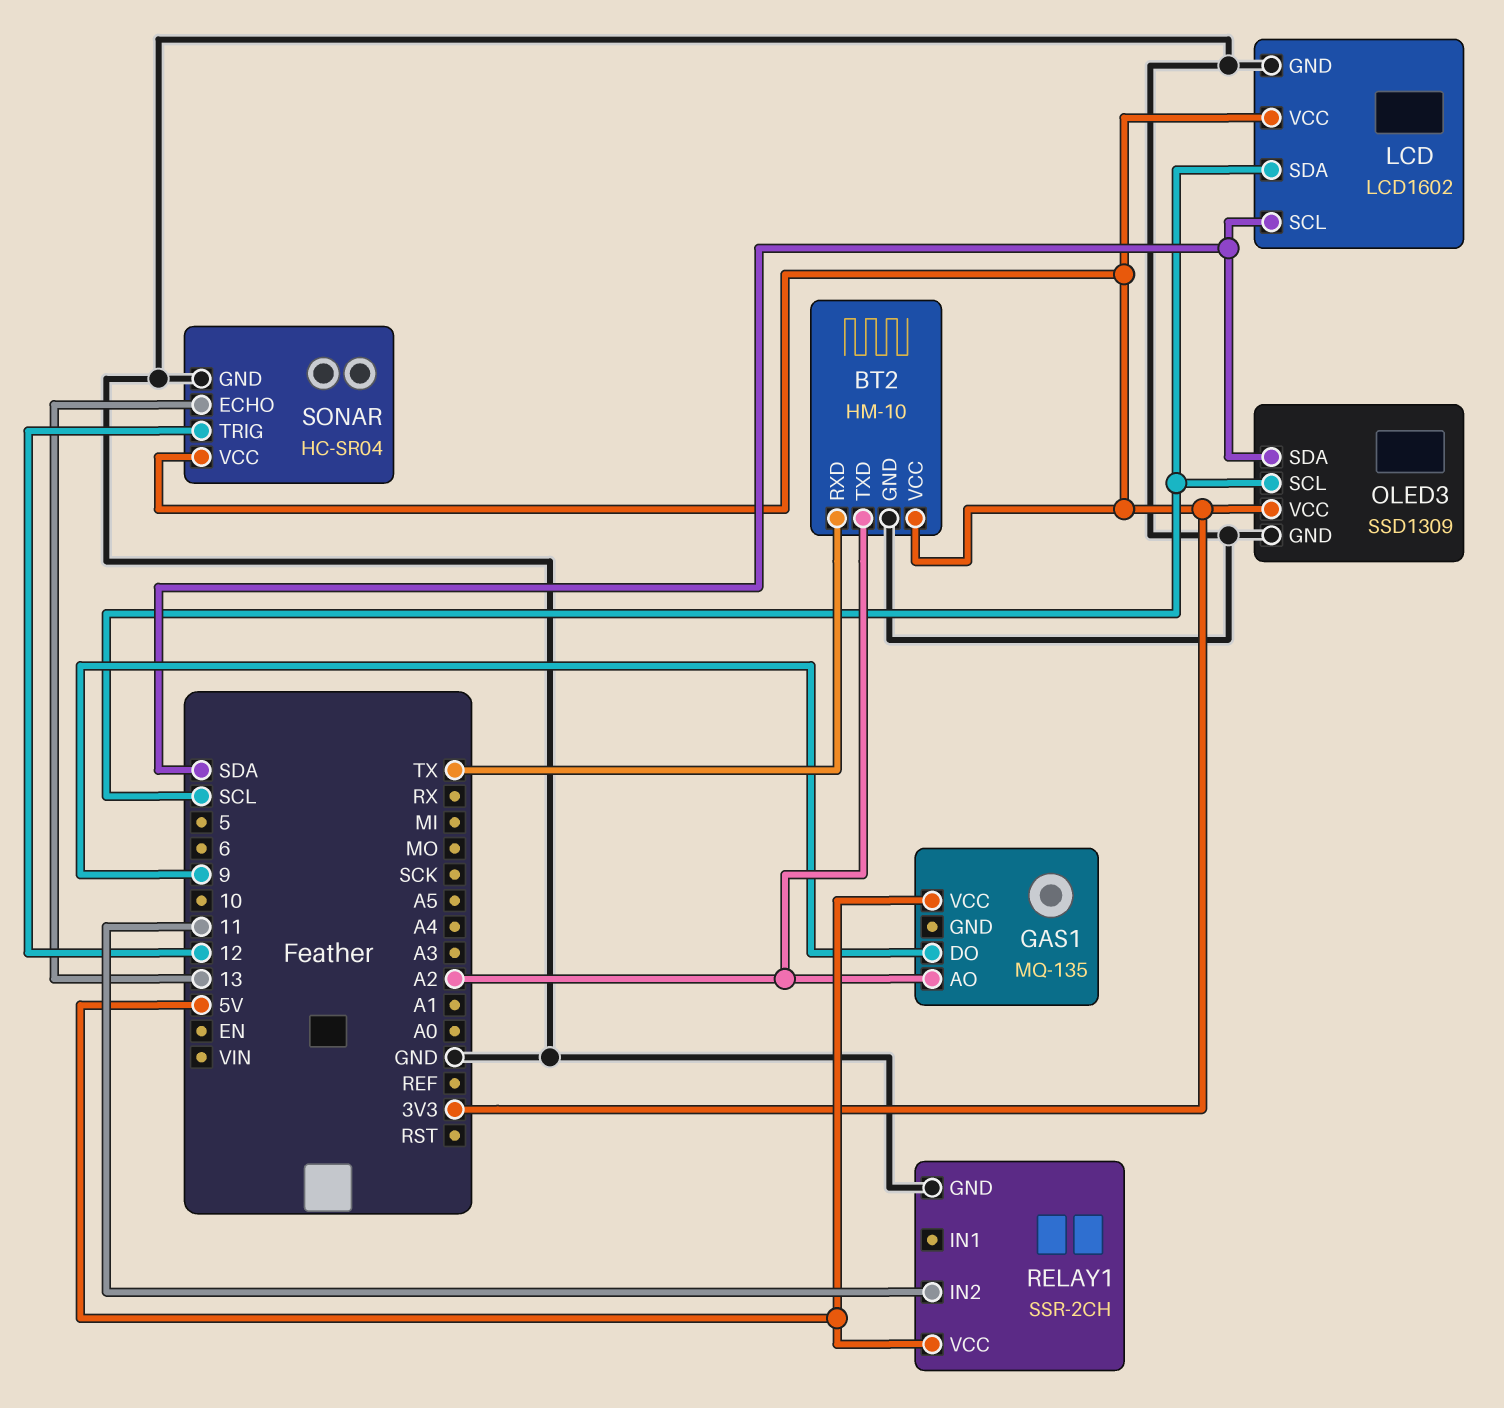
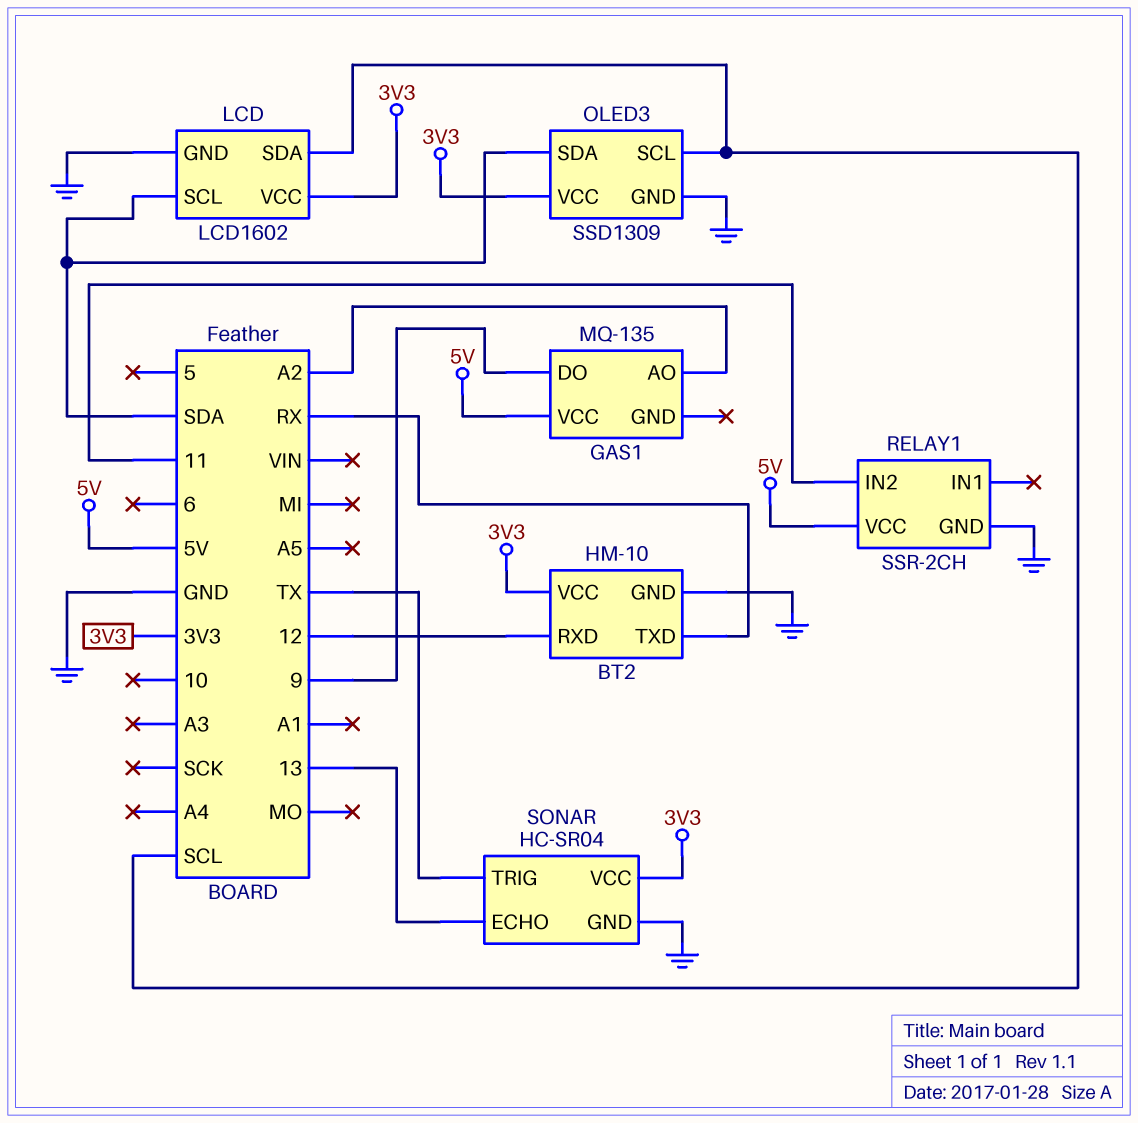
BT2 pin RXD: TX -> 12
BT2 pin TXD: A2 -> RX
SONAR pin TRIG: 12 -> TX

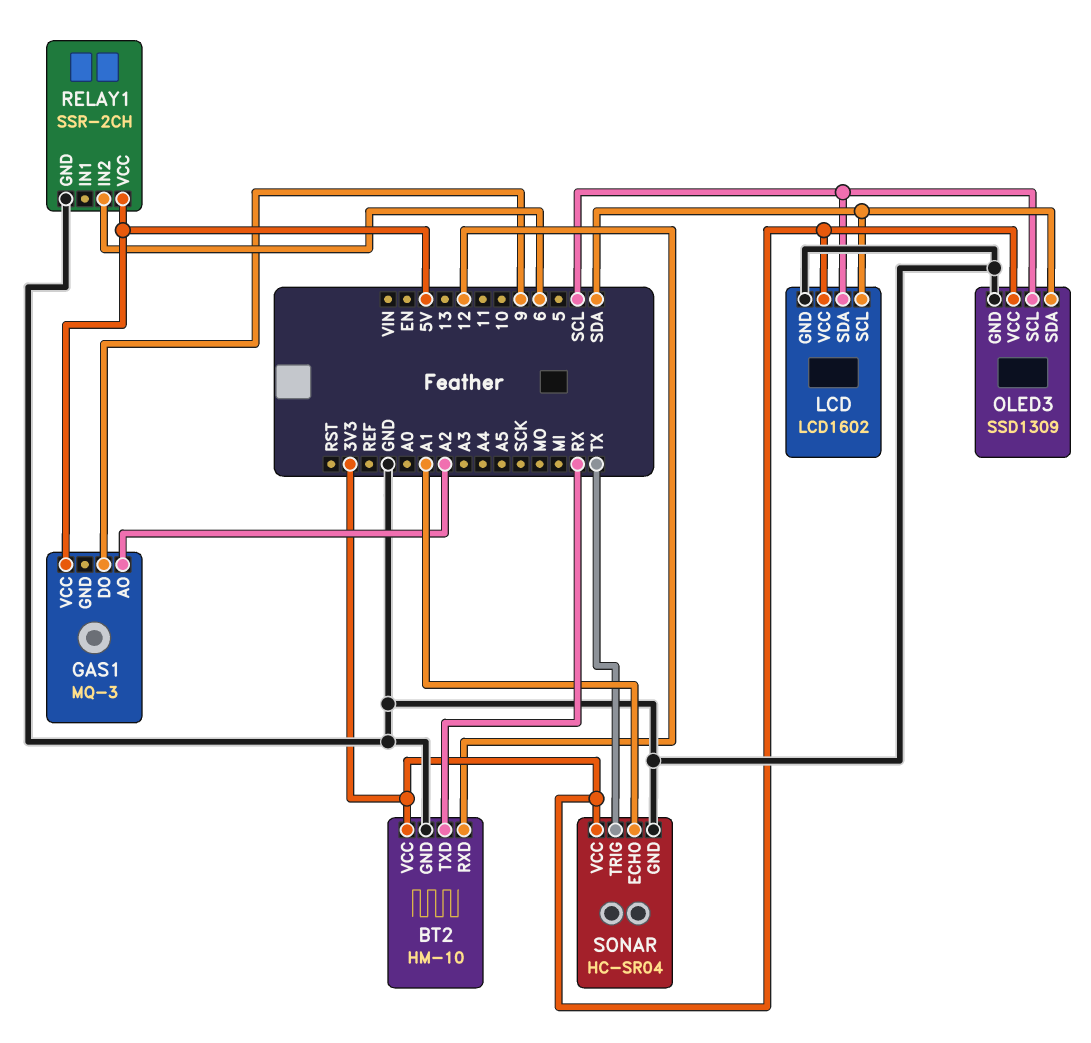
GAS1: MQ-135 -> MQ-3
RELAY1 pin IN2: 11 -> 6
SONAR pin ECHO: 13 -> A1

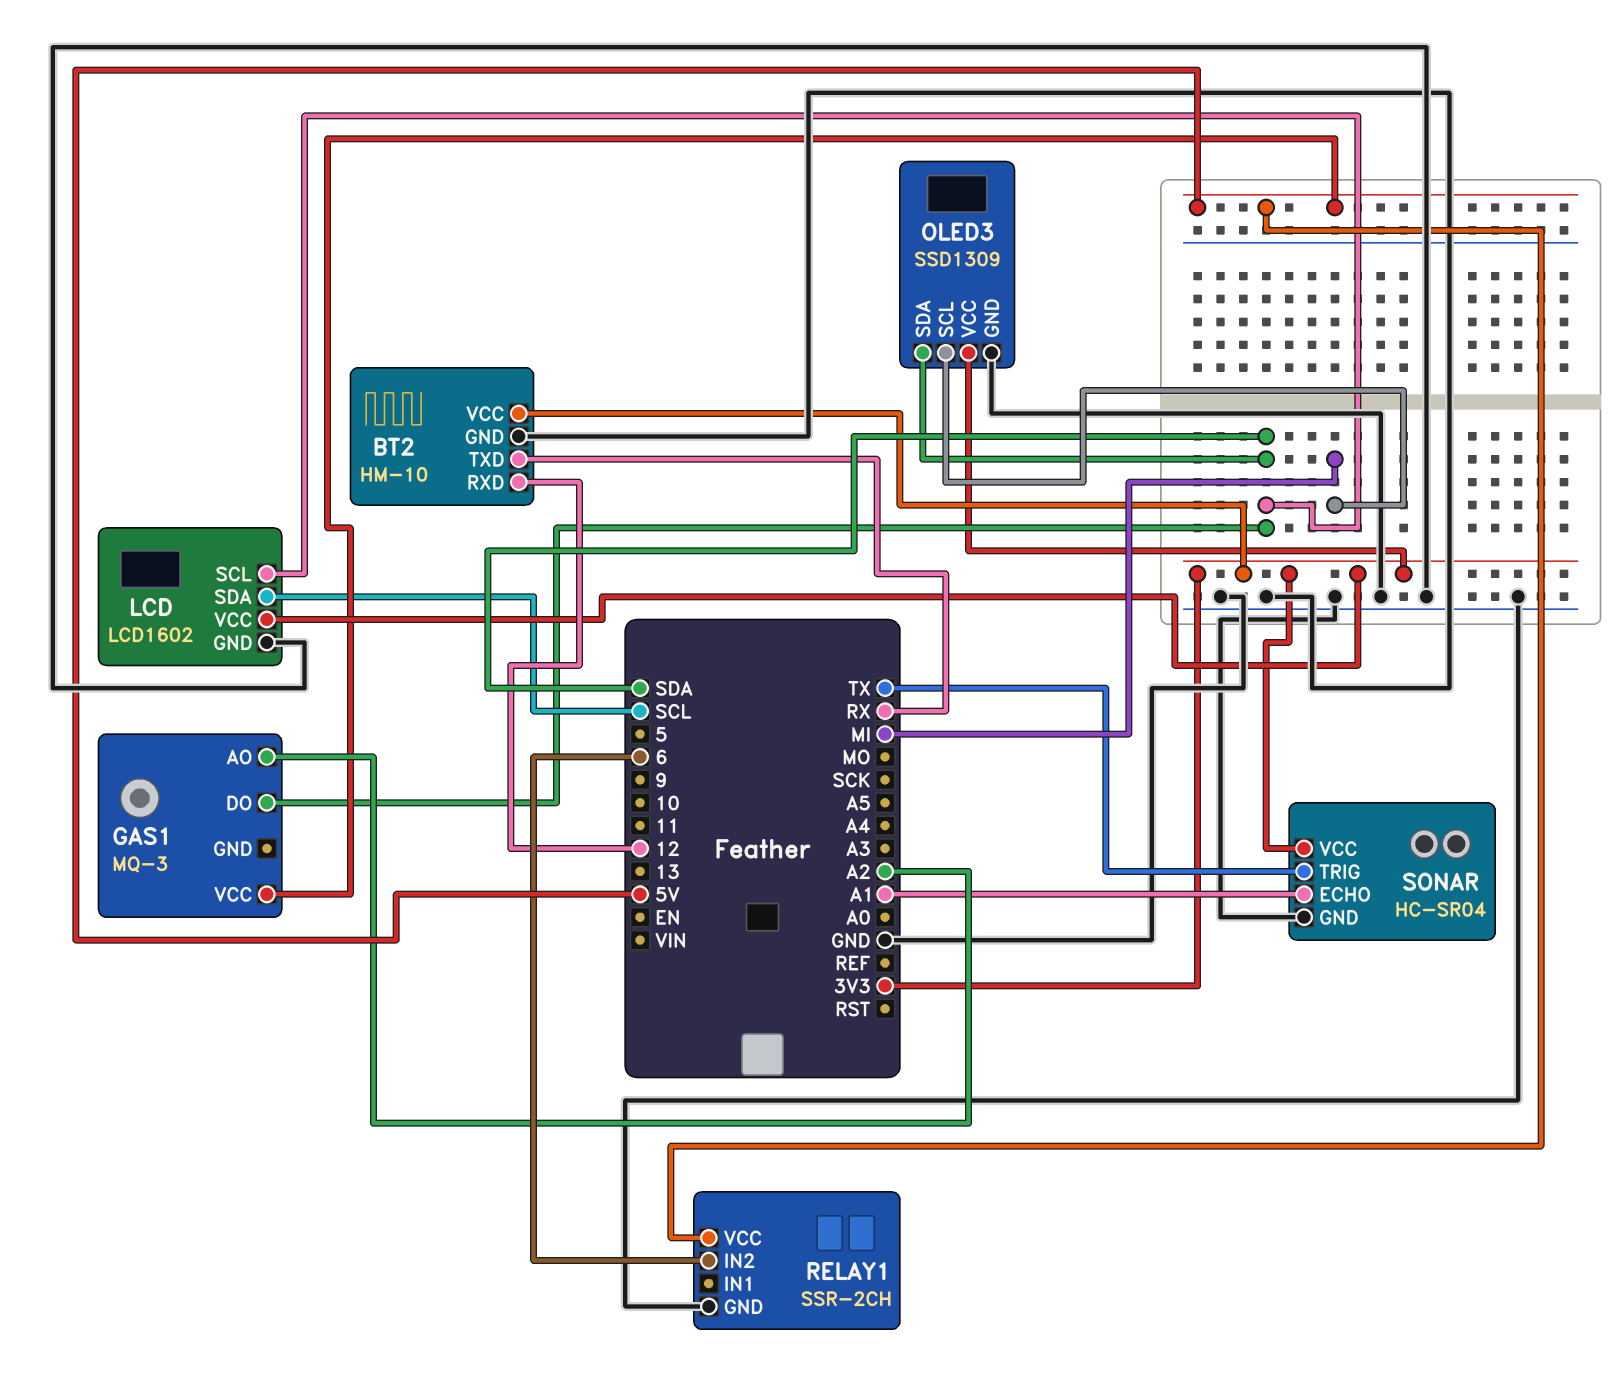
GAS1 pin DO: 9 -> SDA
OLED3 pin SCL: SCL -> MI

